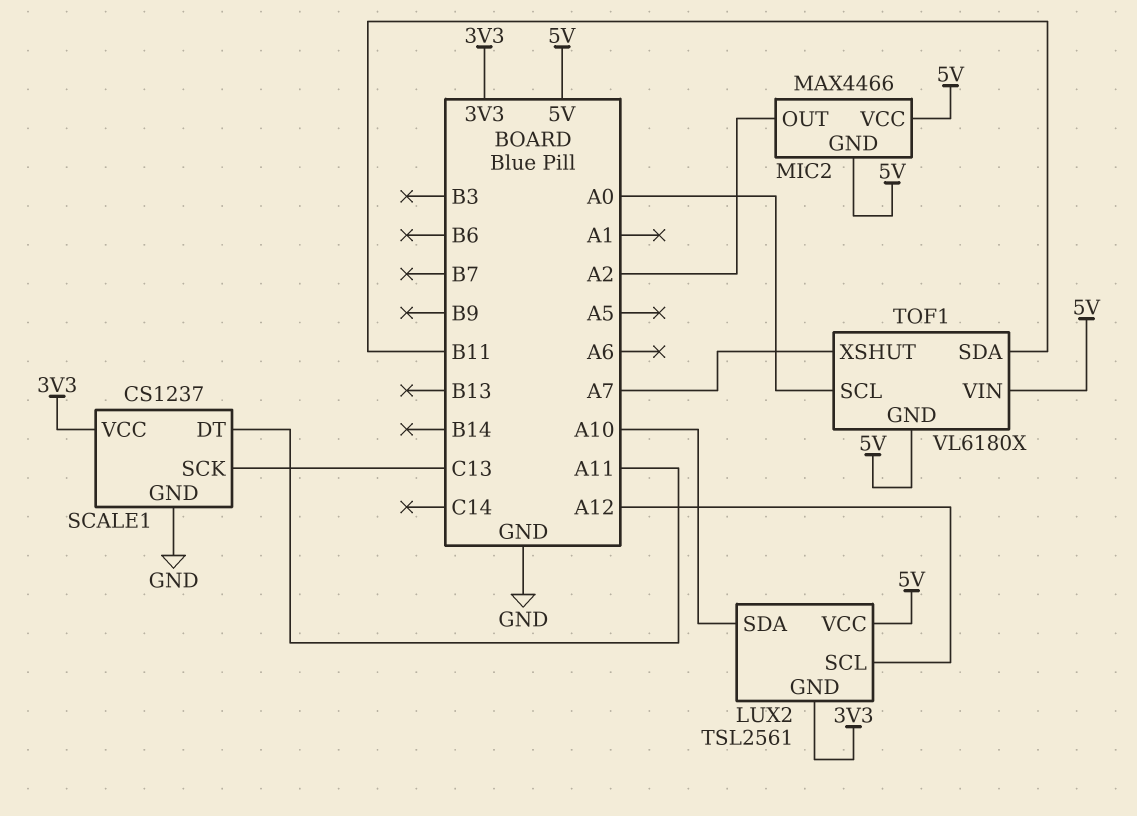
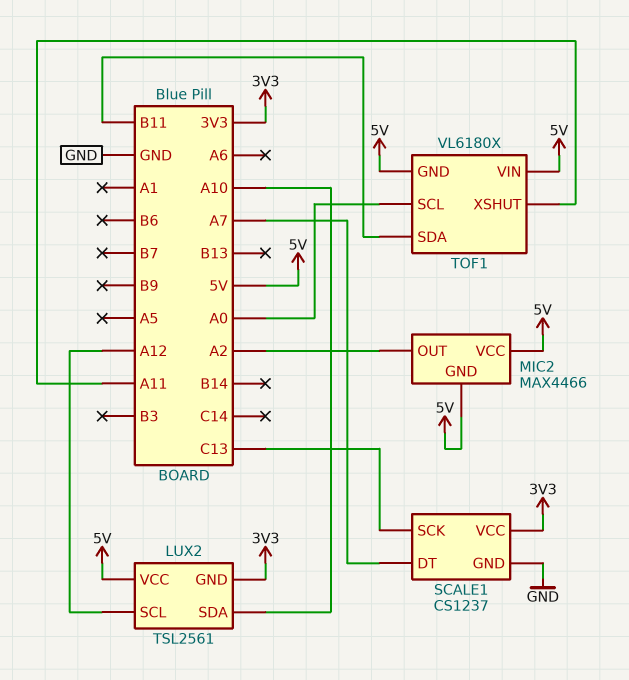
SCALE1 pin DT: A11 -> A7
TOF1 pin XSHUT: A7 -> A11

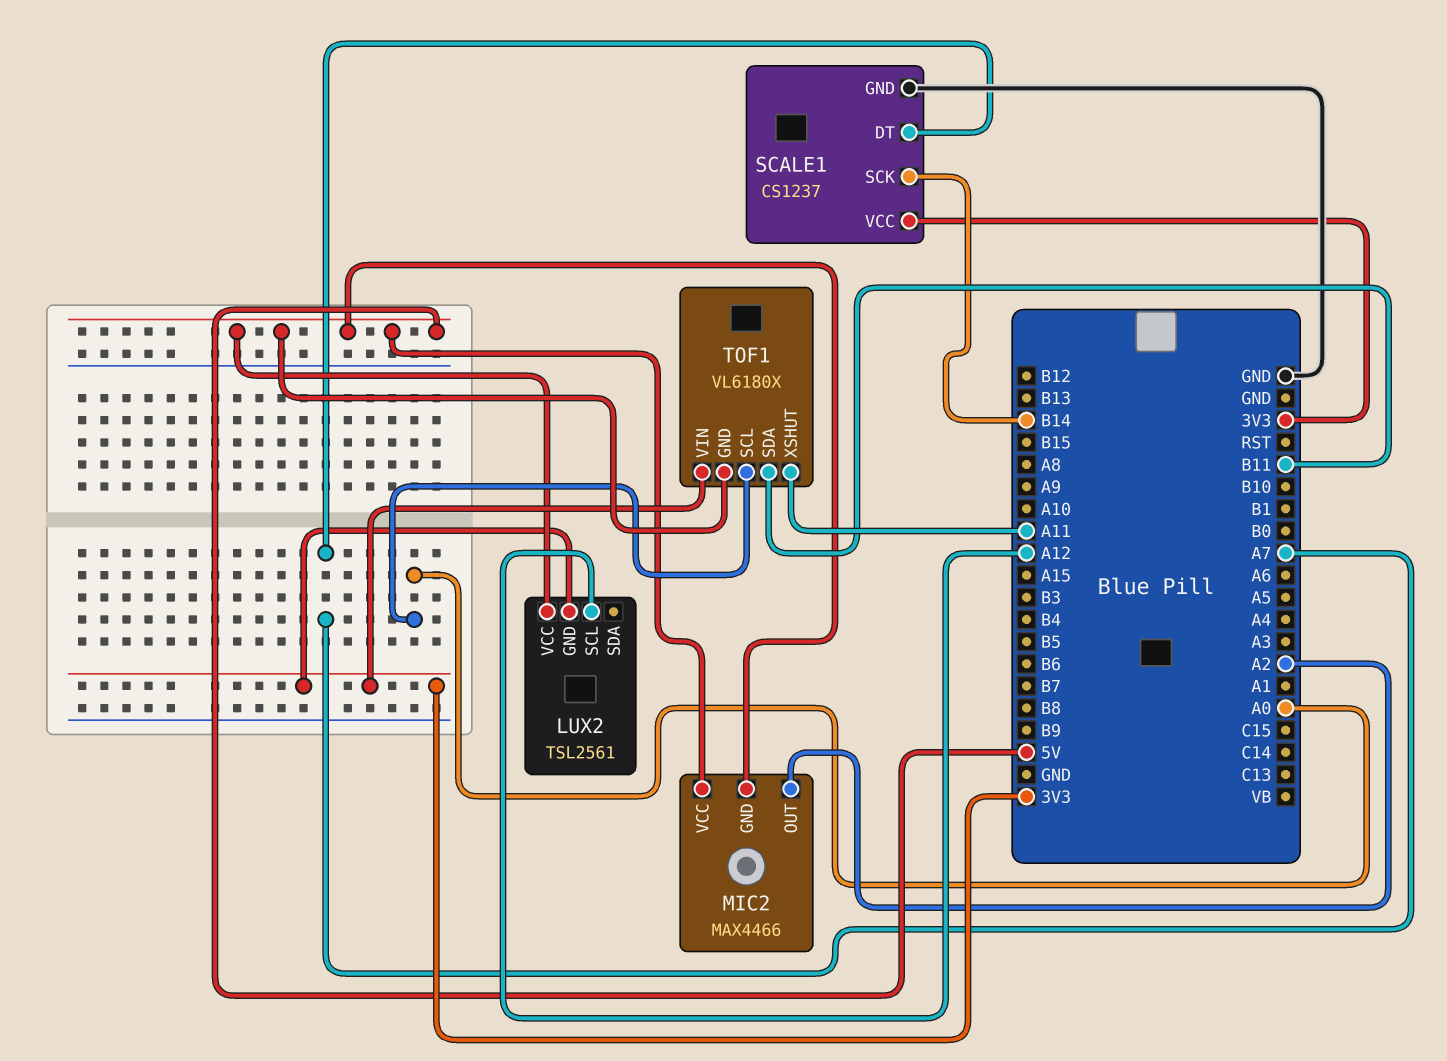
LUX2 pin SDA: A10 -> none
SCALE1 pin SCK: C13 -> B14
TOF1 pin VIN: 5V -> 3V3

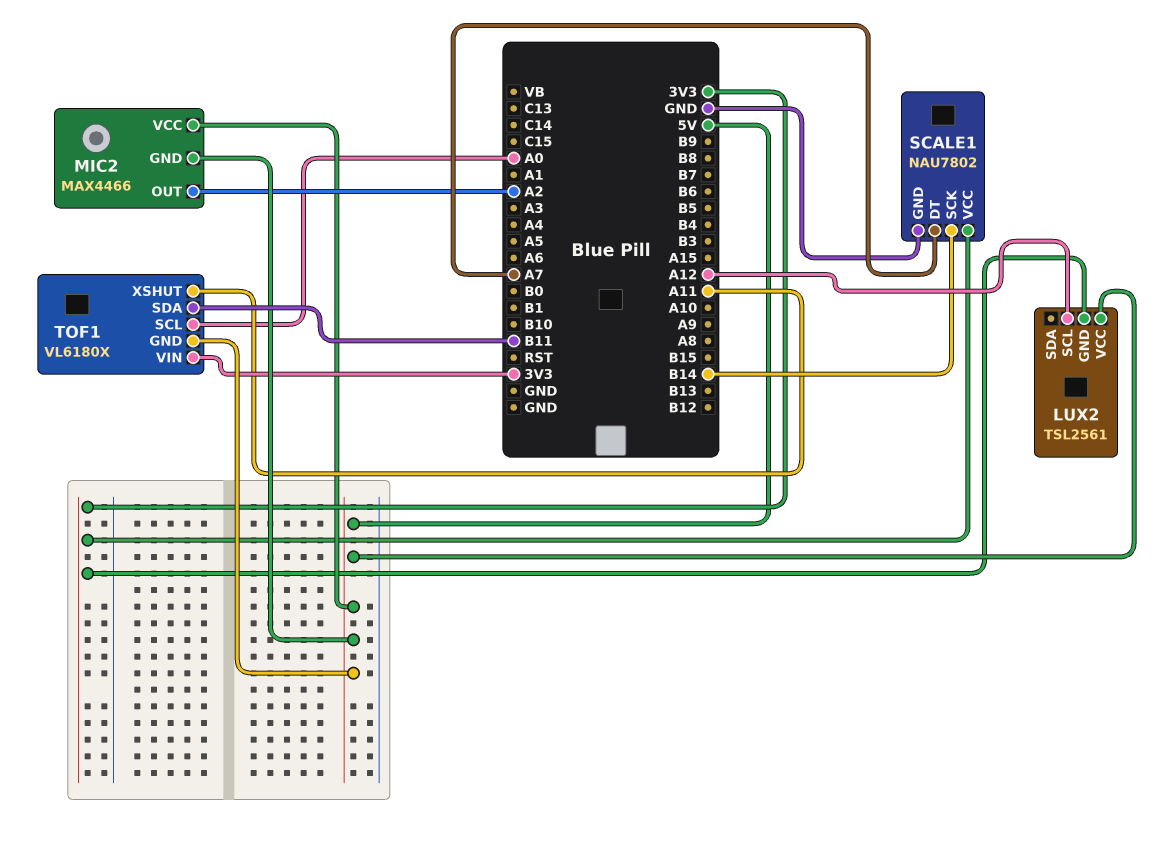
SCALE1: CS1237 -> NAU7802

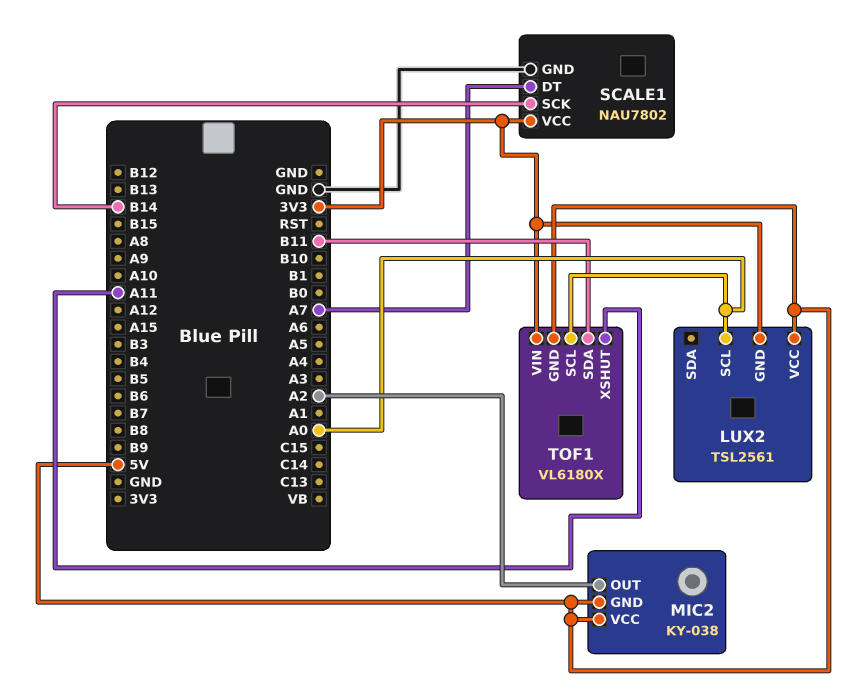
LUX2 pin SCL: A12 -> A0
MIC2: MAX4466 -> KY-038

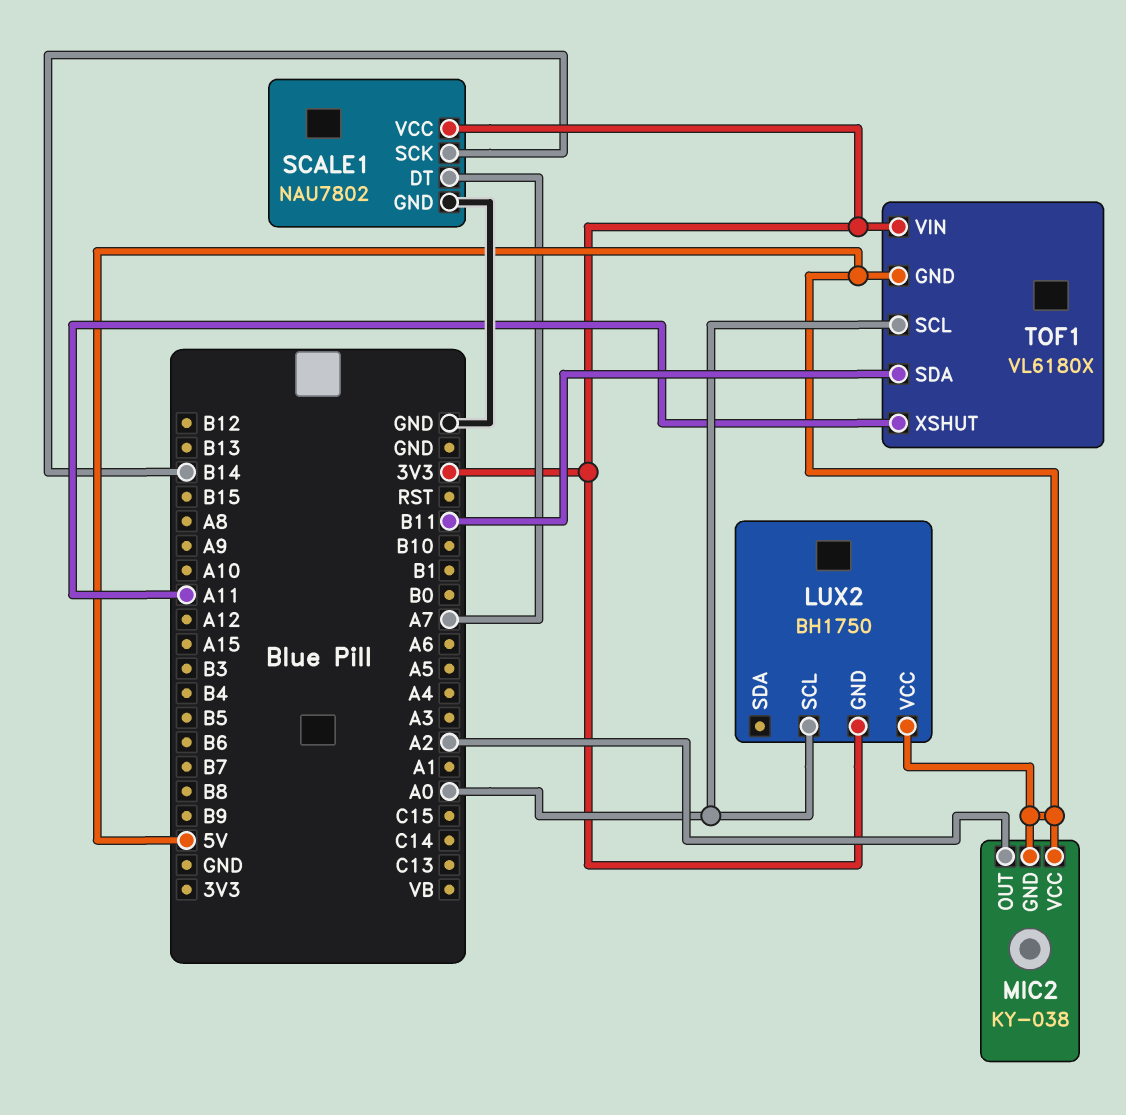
LUX2: TSL2561 -> BH1750

